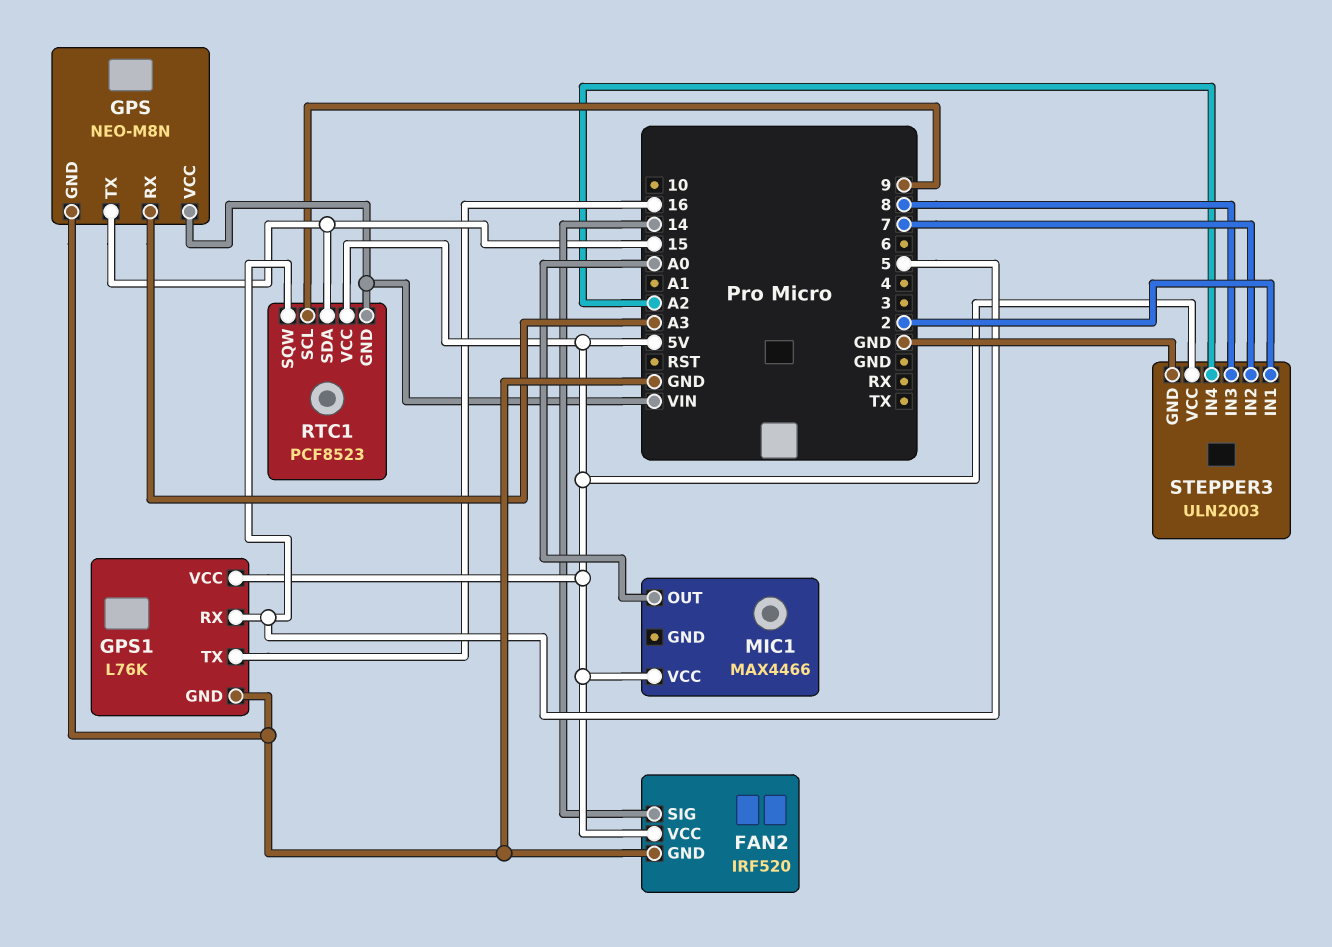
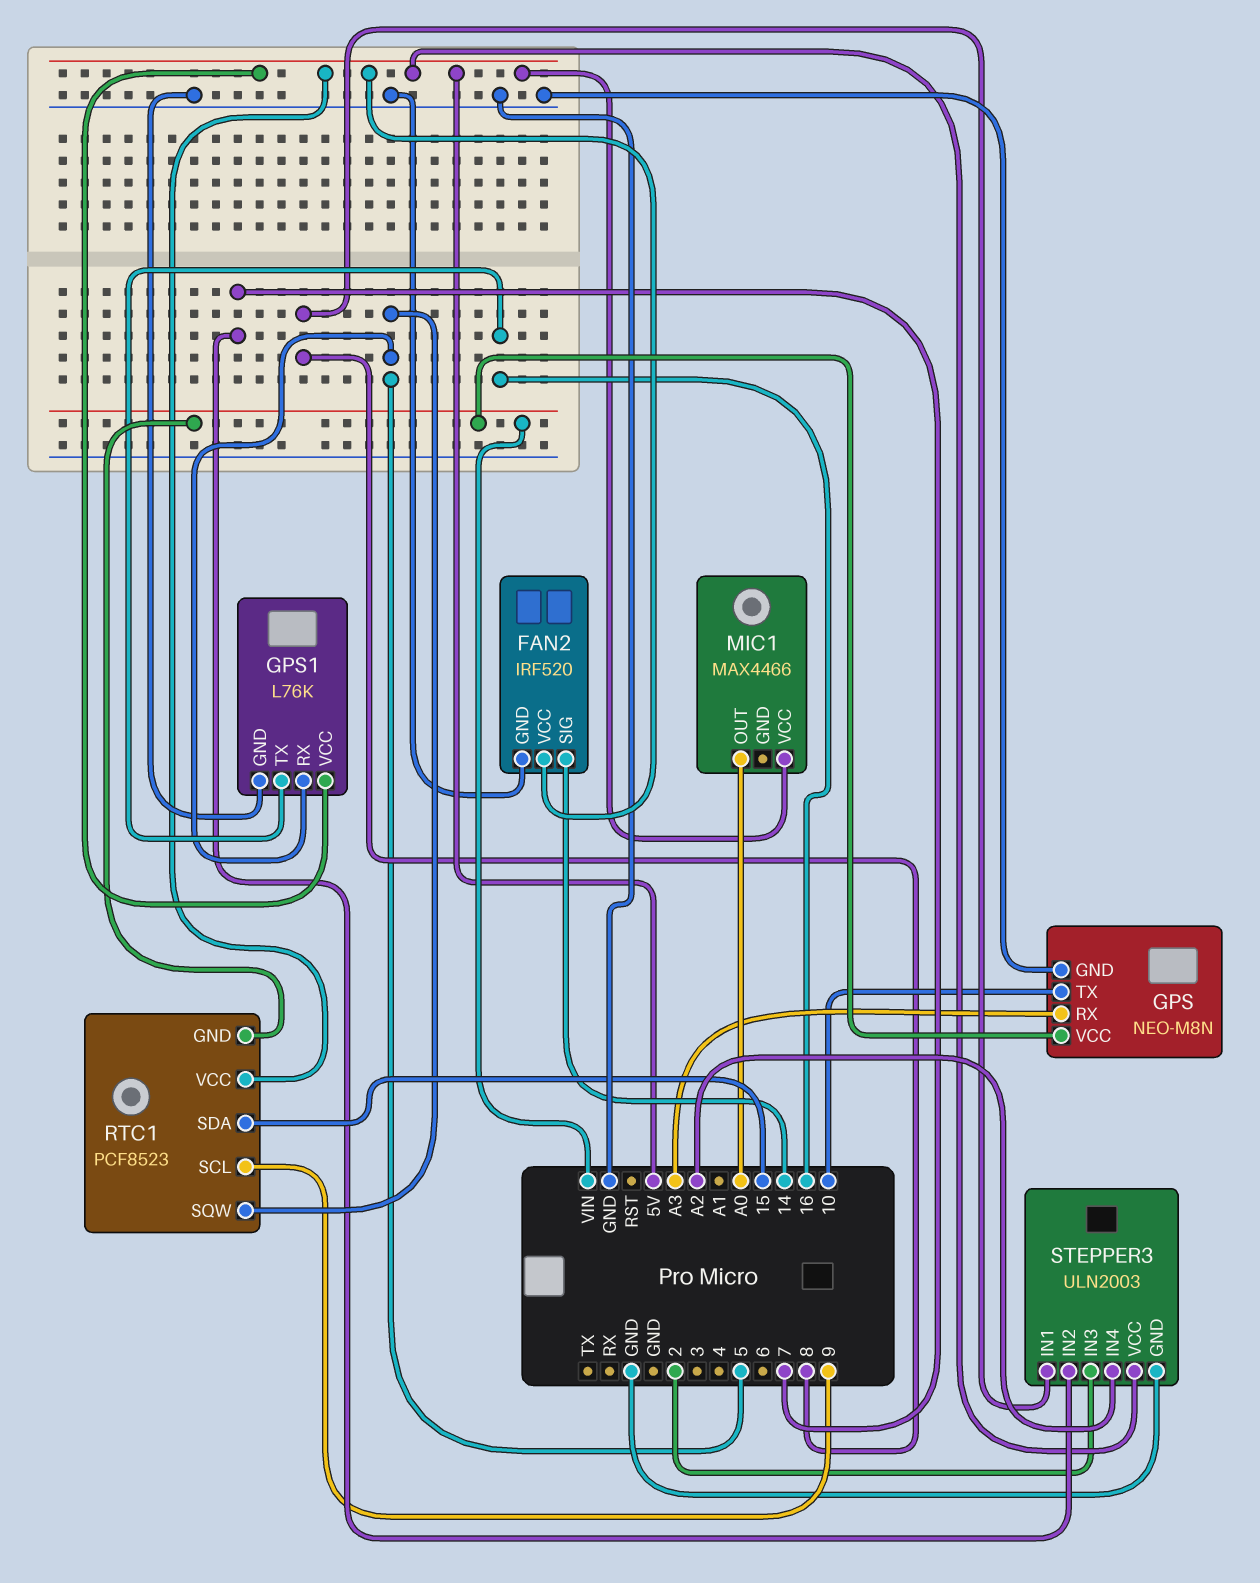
GPS pin TX: 15 -> 10
STEPPER3 pin IN1: 2 -> 8
STEPPER3 pin IN3: 8 -> 2

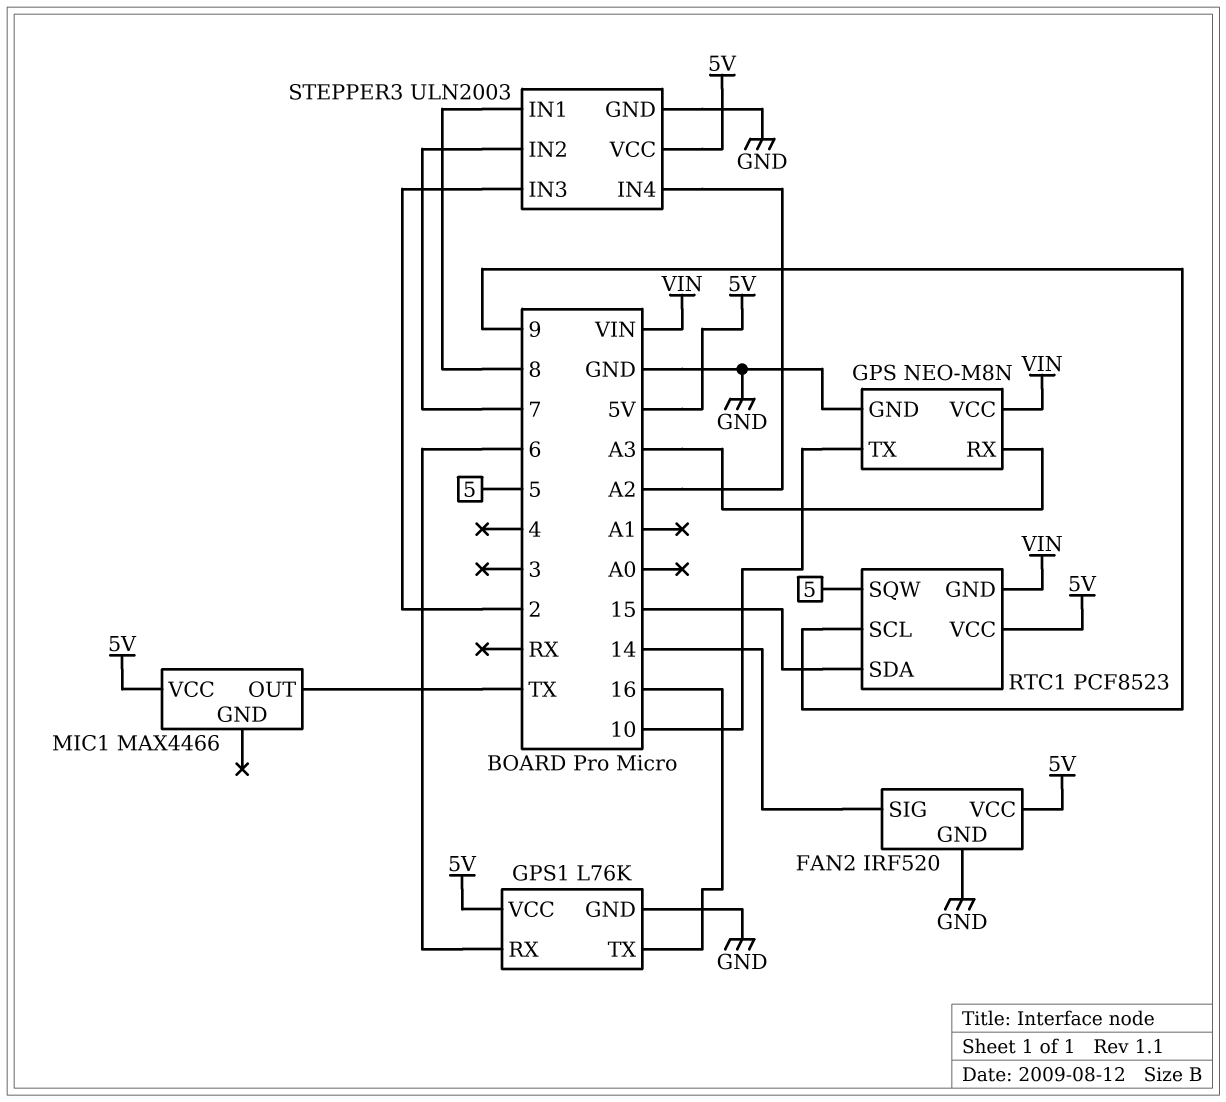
GPS1 pin RX: 5 -> 6
MIC1 pin OUT: A0 -> TX

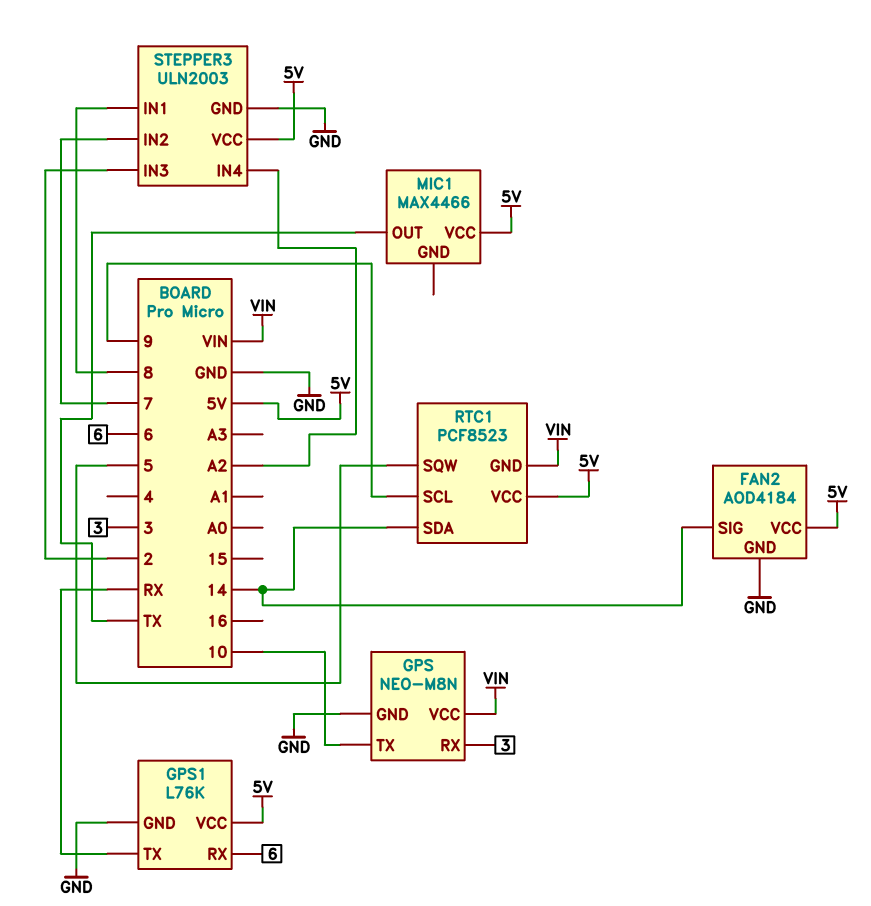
FAN2: IRF520 -> AOD4184
GPS pin RX: A3 -> 3
GPS1 pin TX: 16 -> RX
RTC1 pin SDA: 15 -> 14

